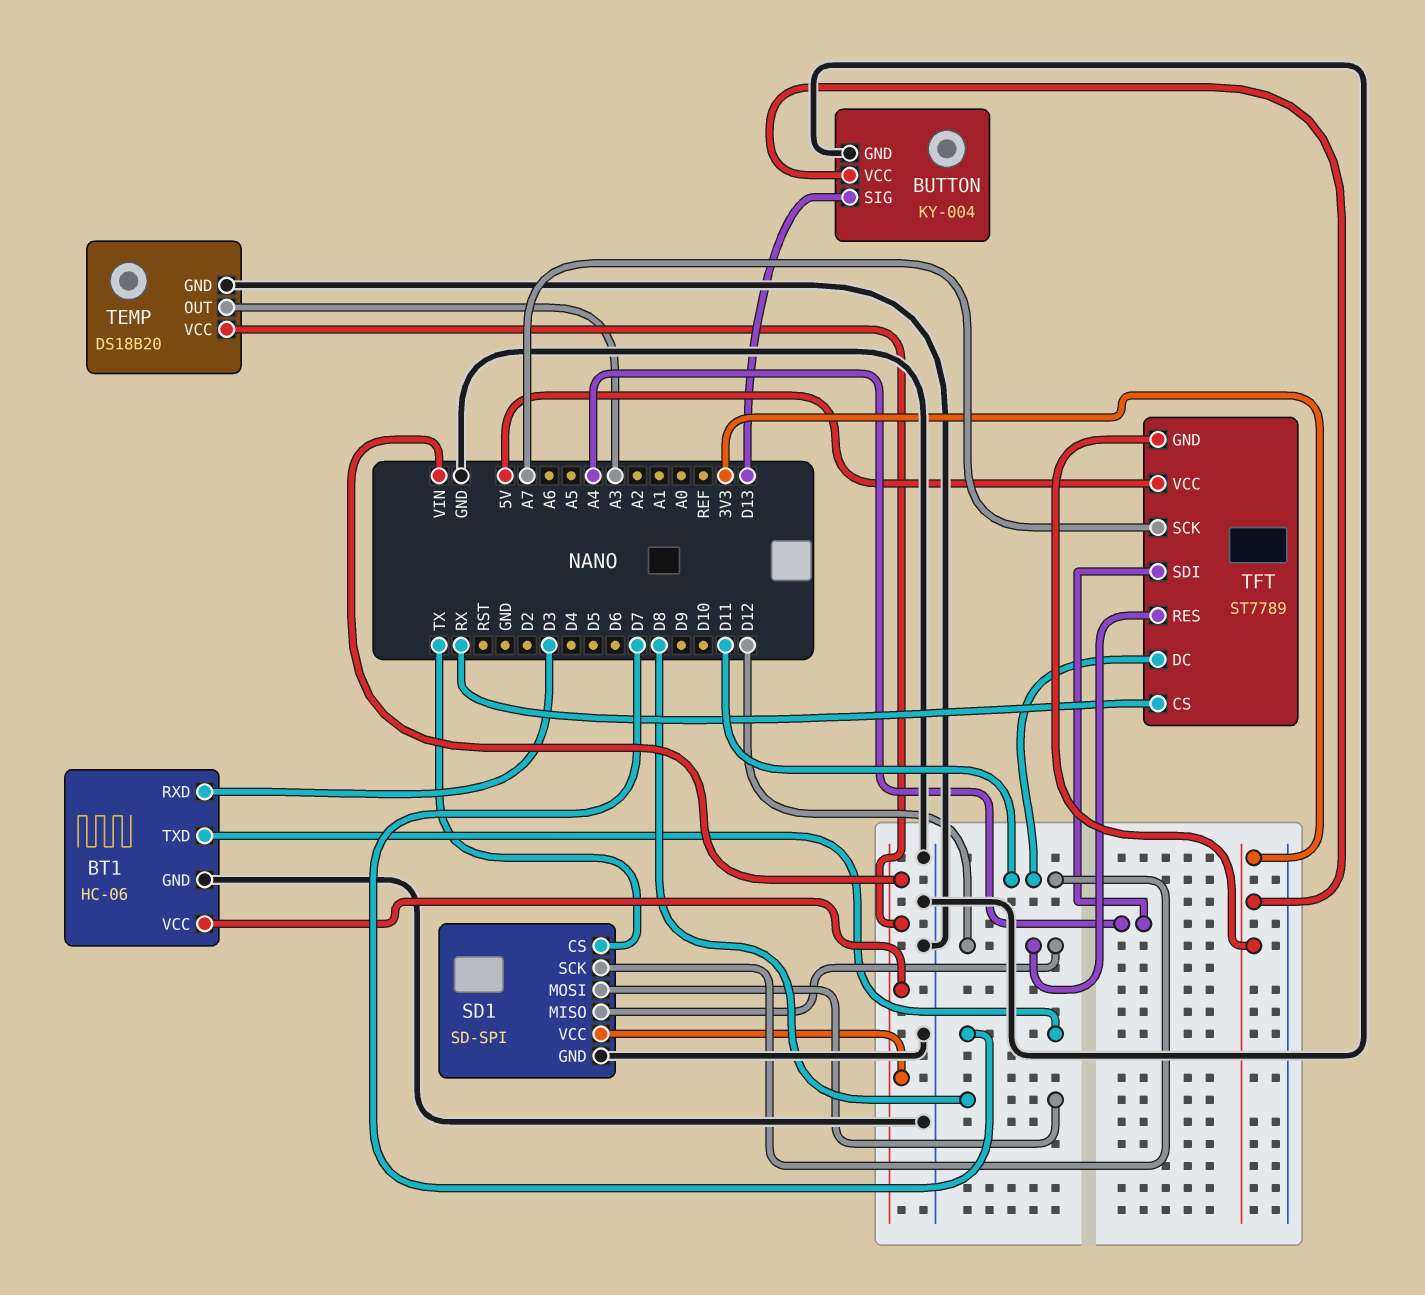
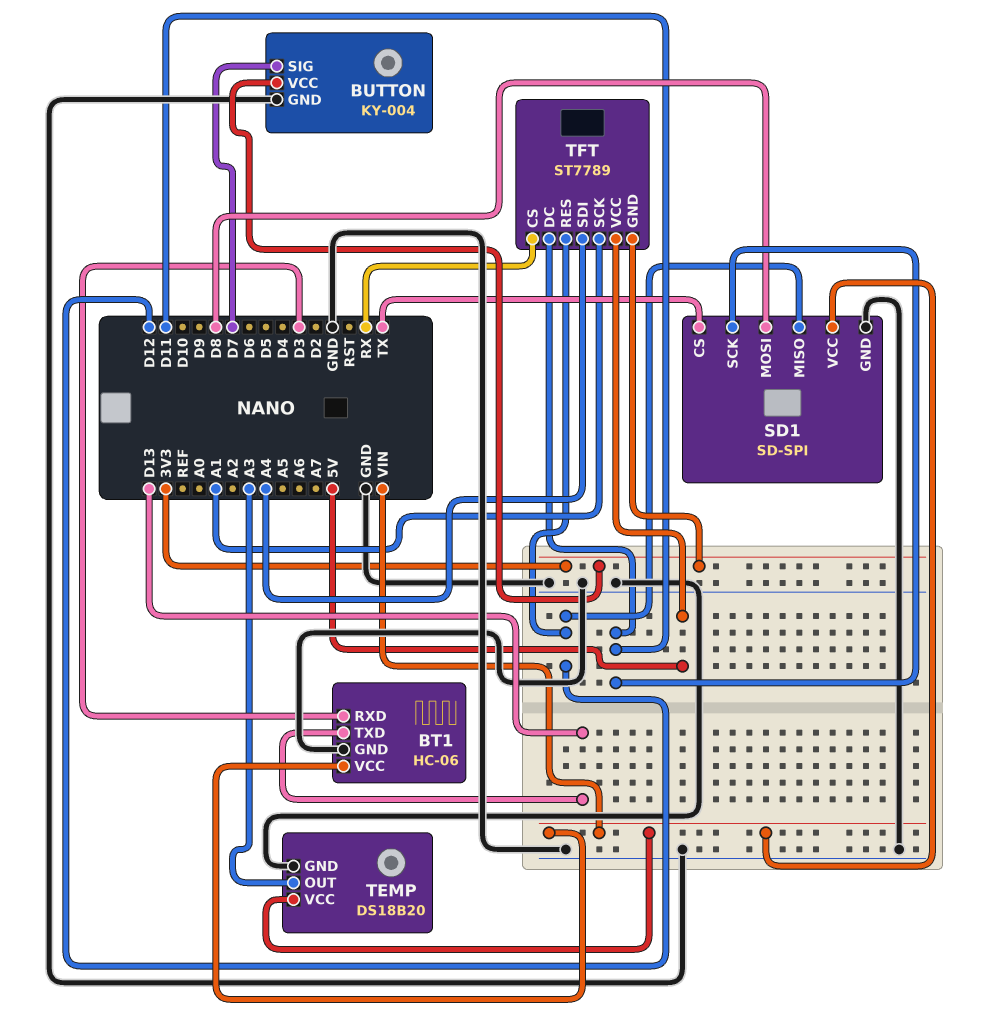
BT1 pin TXD: D7 -> D13
BUTTON pin SIG: D13 -> D7
TFT pin SCK: A7 -> A1

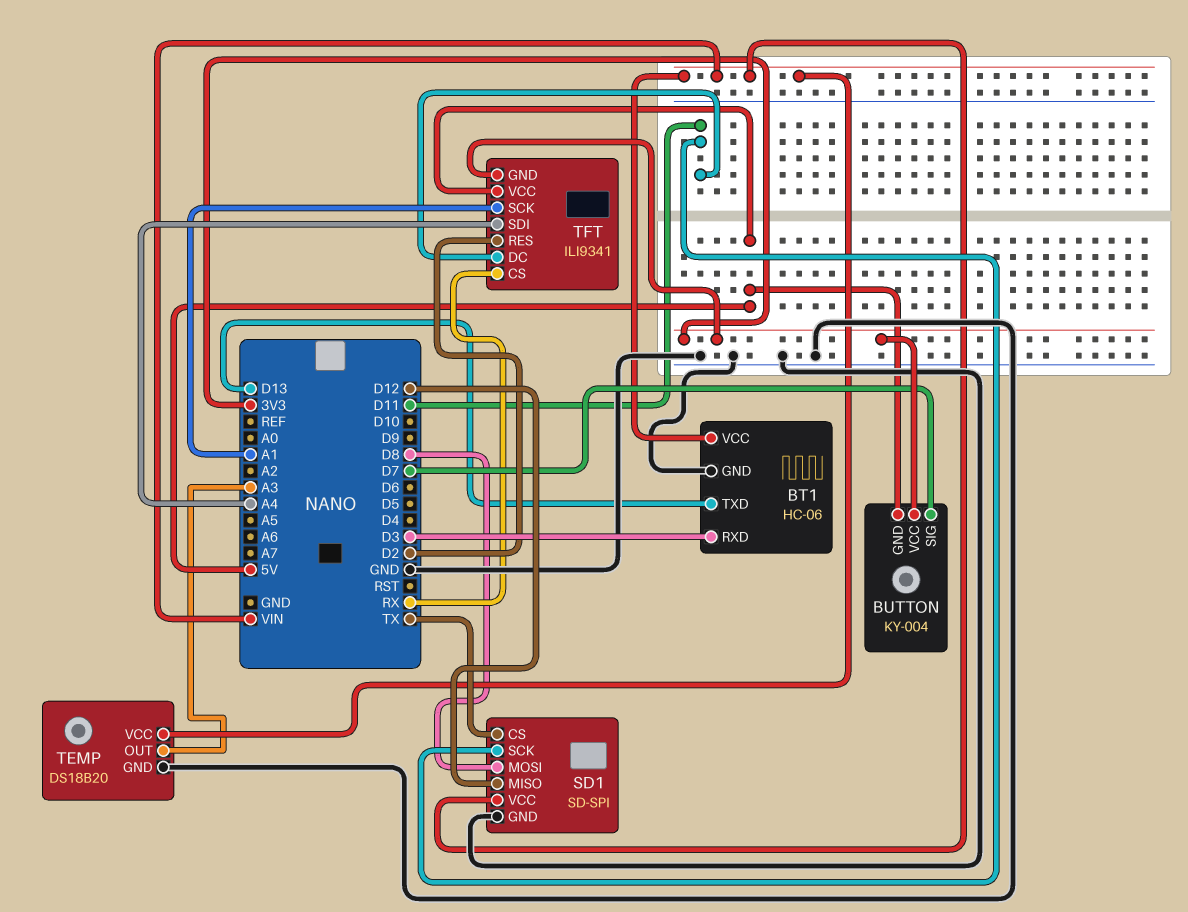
BUTTON pin GND: GND -> 5V
TFT: ST7789 -> ILI9341
TFT pin RES: D12 -> D2

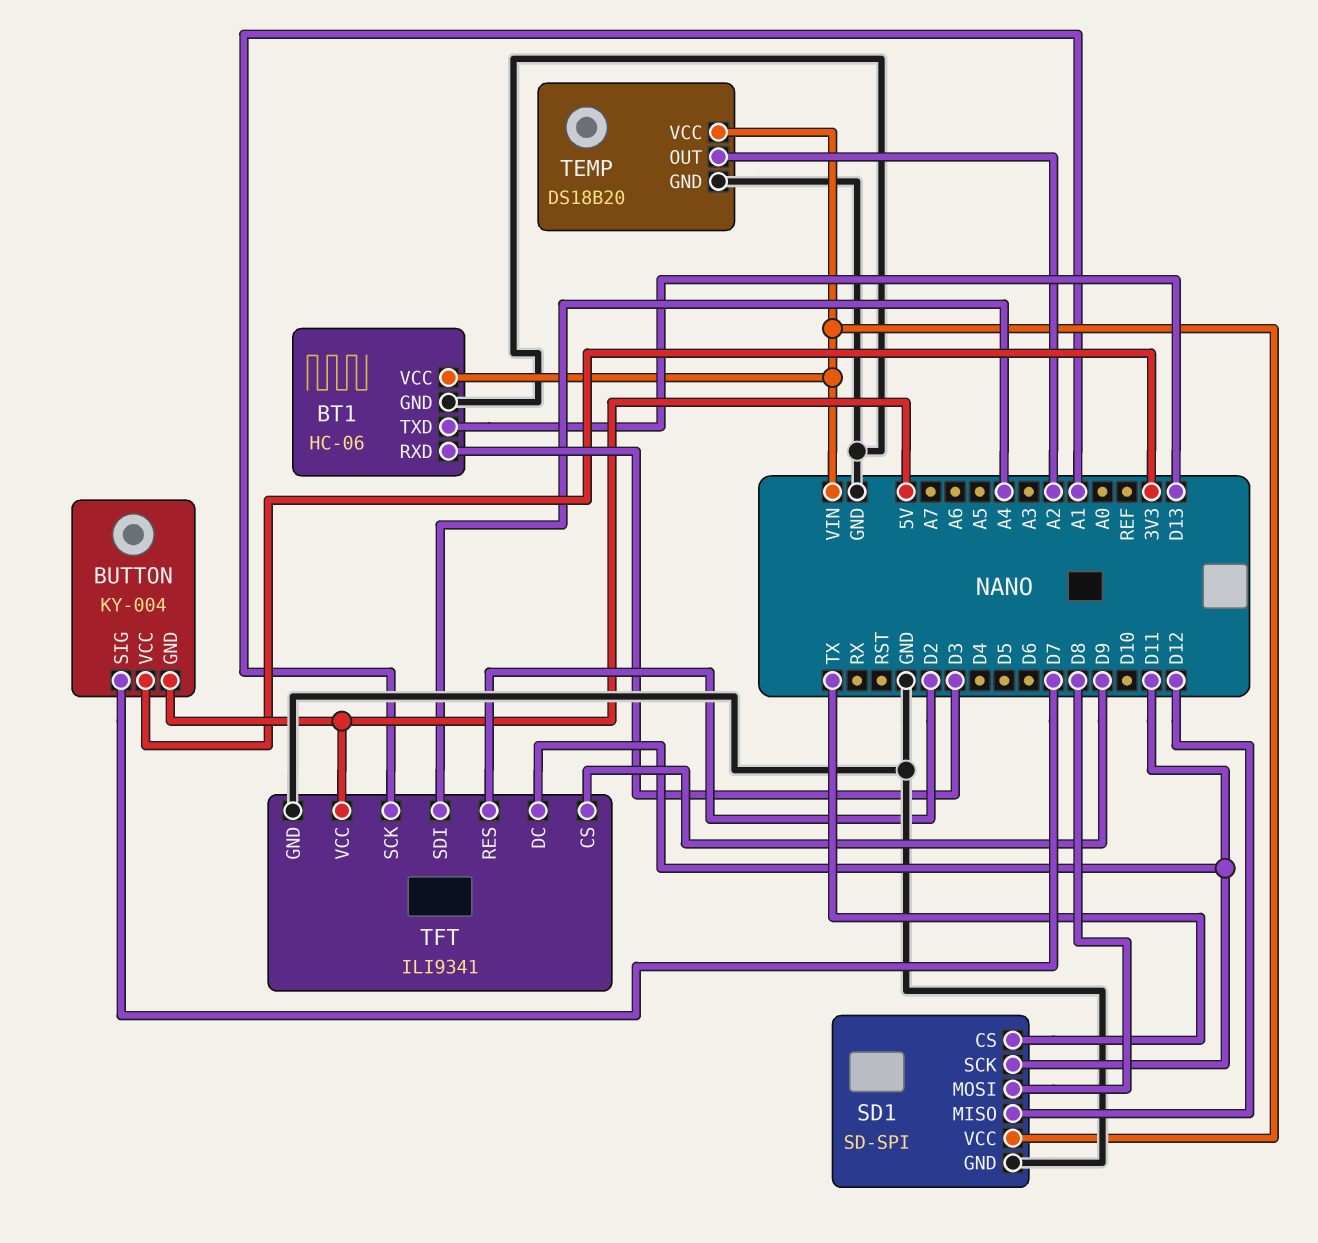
TEMP pin OUT: A3 -> A2
TFT pin CS: RX -> D9
TFT pin GND: 3V3 -> GND

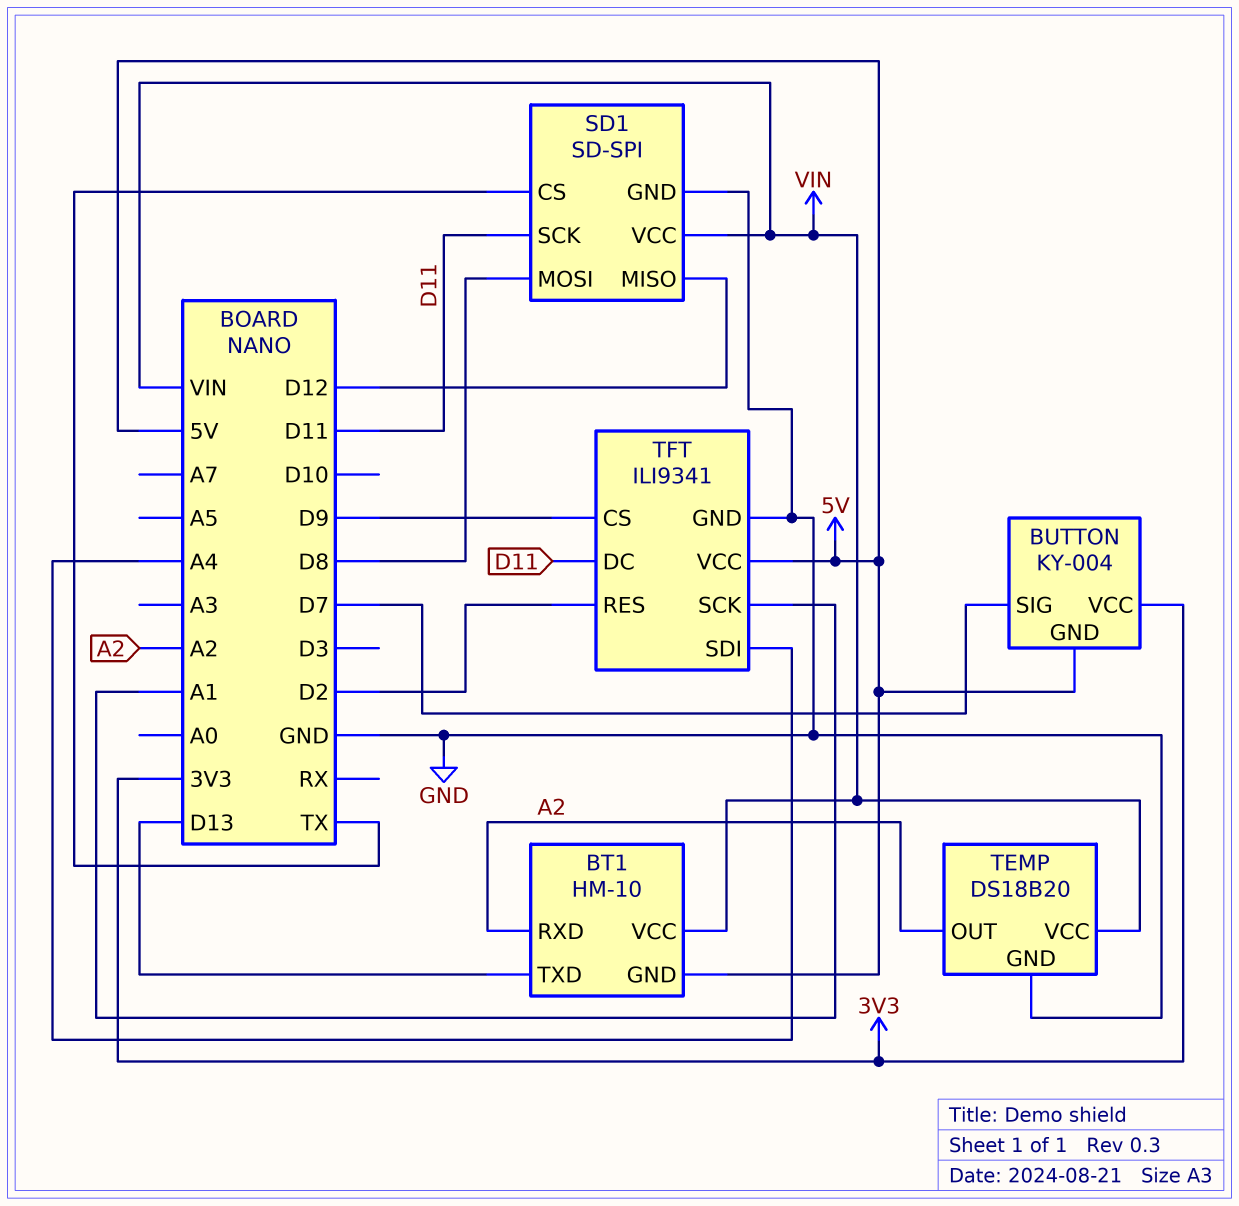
BT1: HC-06 -> HM-10
BT1 pin GND: GND -> 5V
BT1 pin RXD: D3 -> A2

